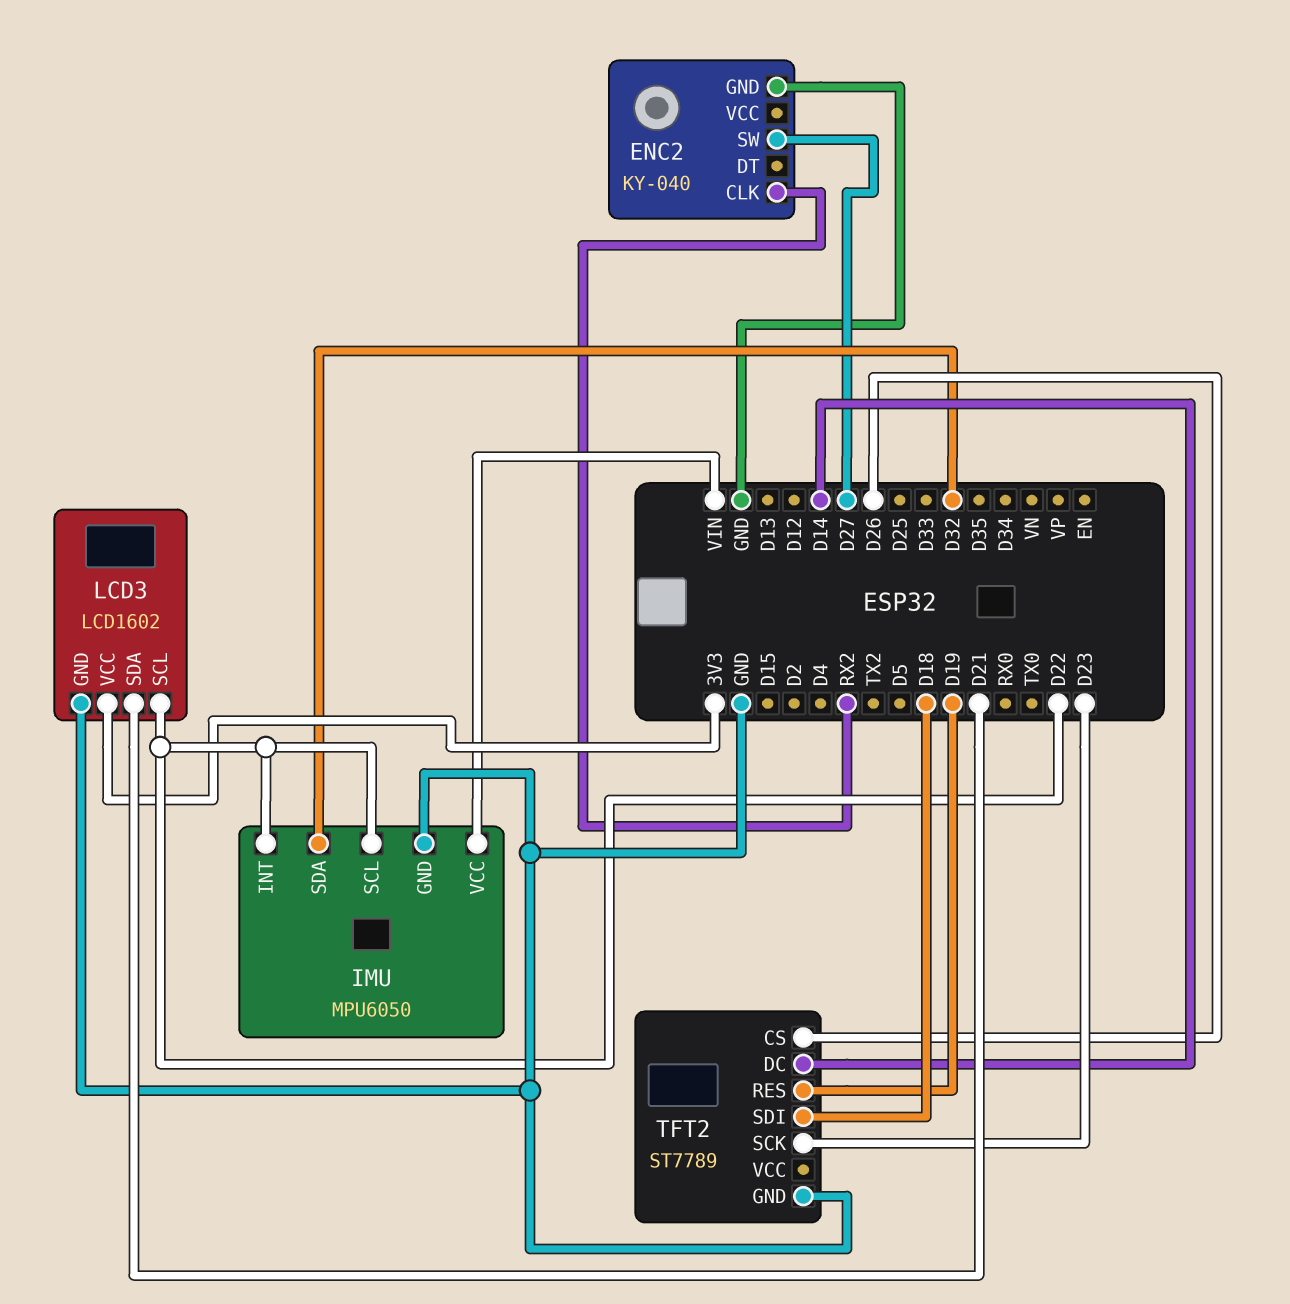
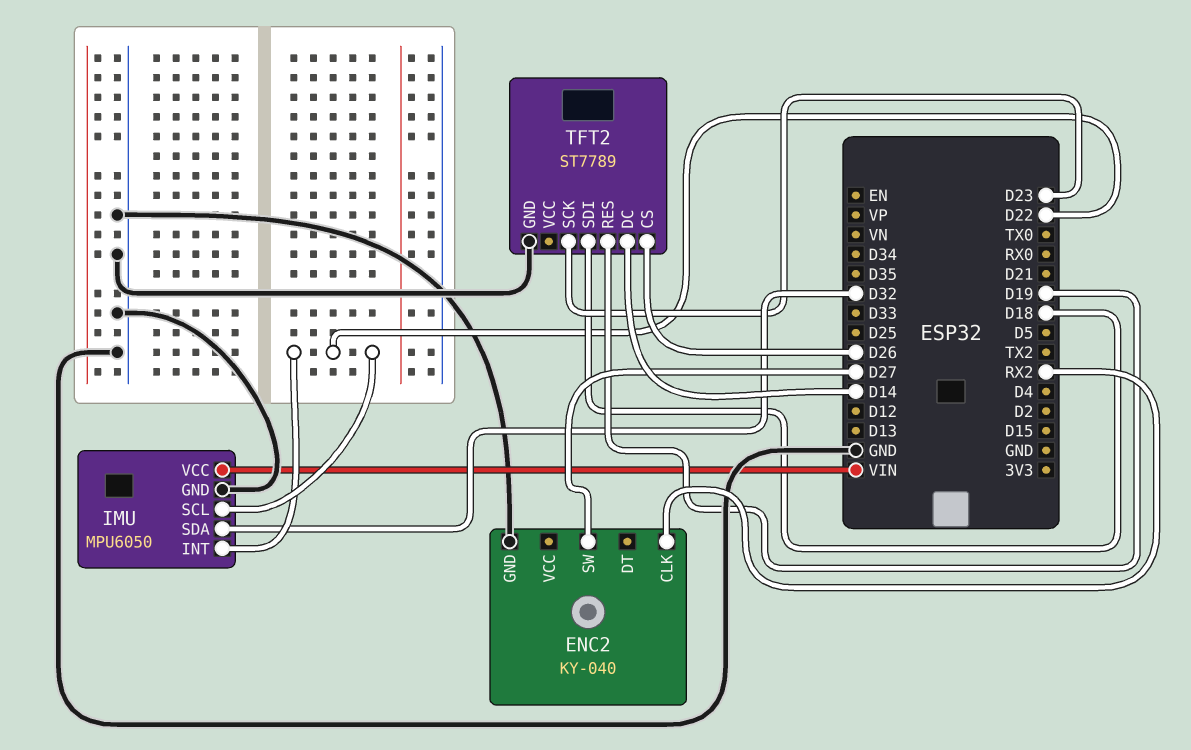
LCD3: LCD1602 -> none
LCD3 pin GND: GND -> none
LCD3 pin SCL: D22 -> none
LCD3 pin SDA: D21 -> none
LCD3 pin VCC: 3V3 -> none

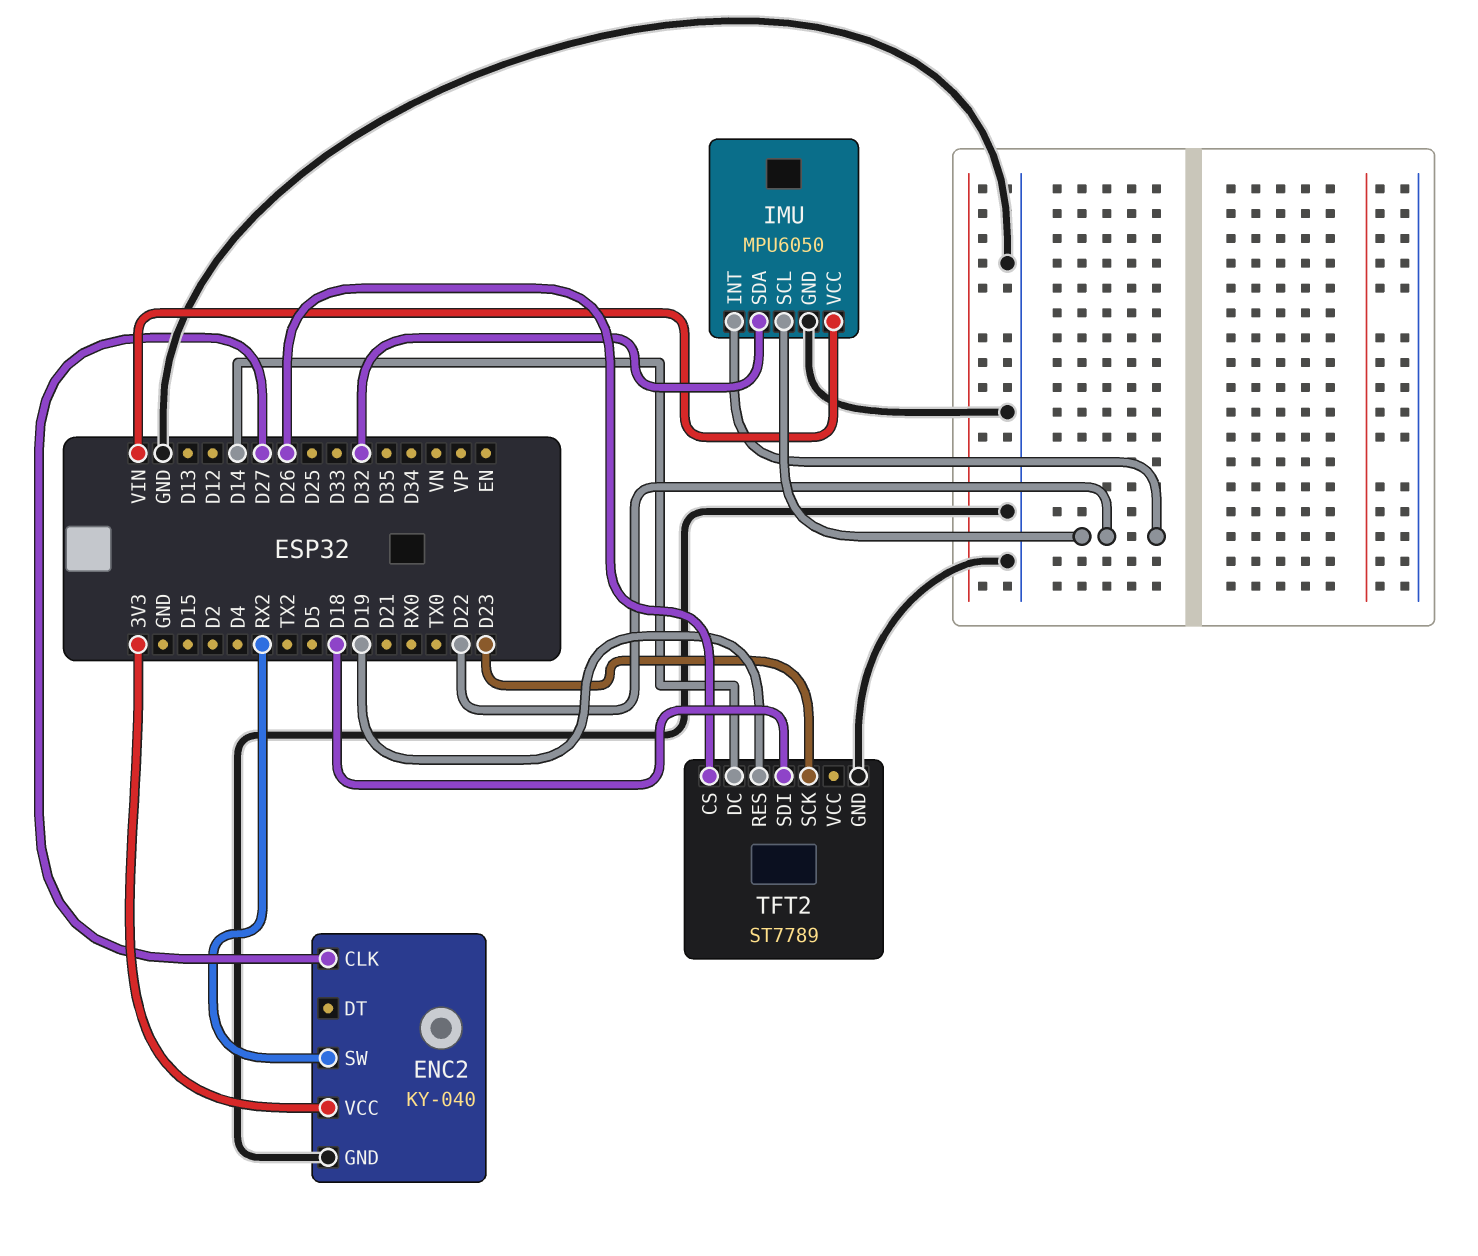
ENC2 pin CLK: RX2 -> D27
ENC2 pin SW: D27 -> RX2
ENC2 pin VCC: none -> 3V3

